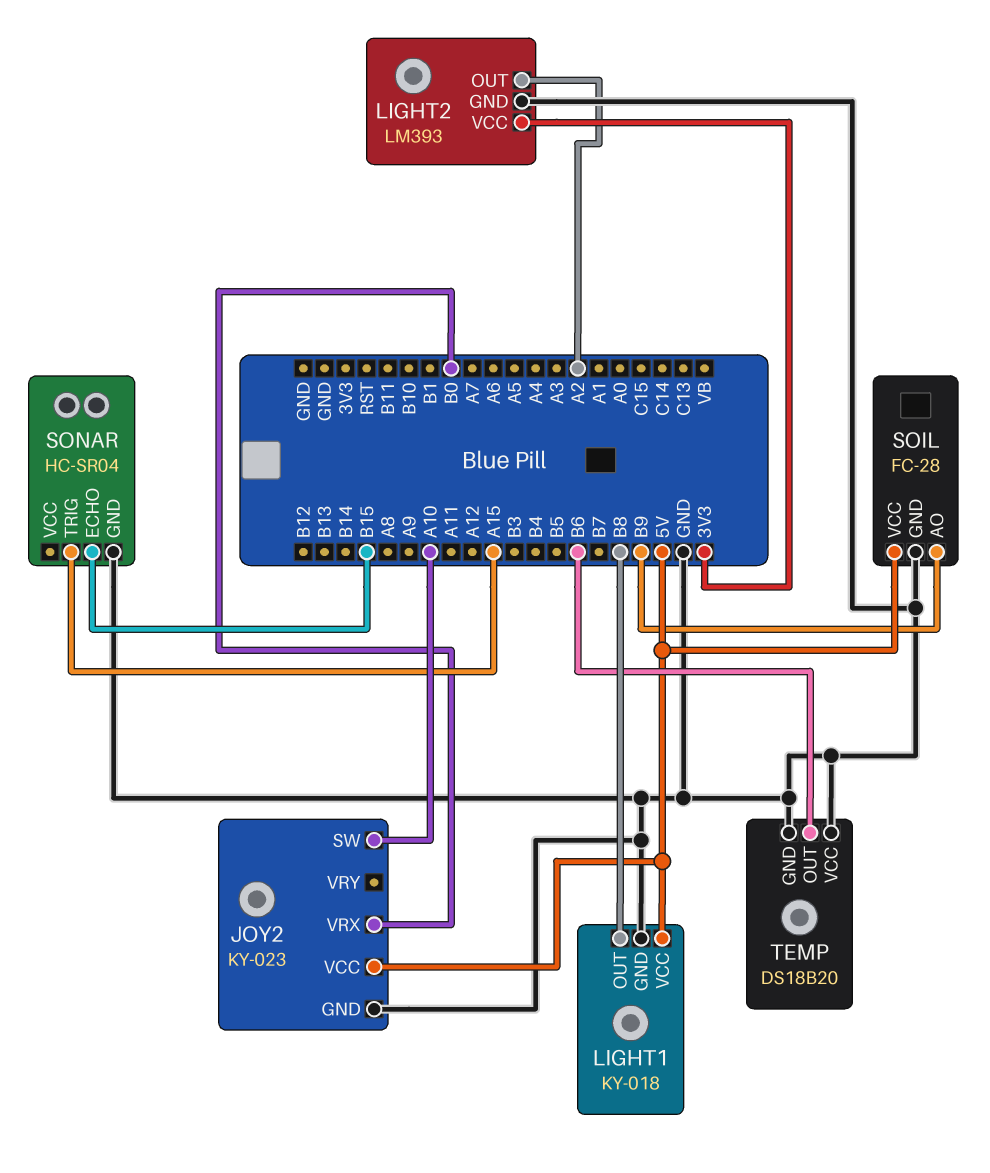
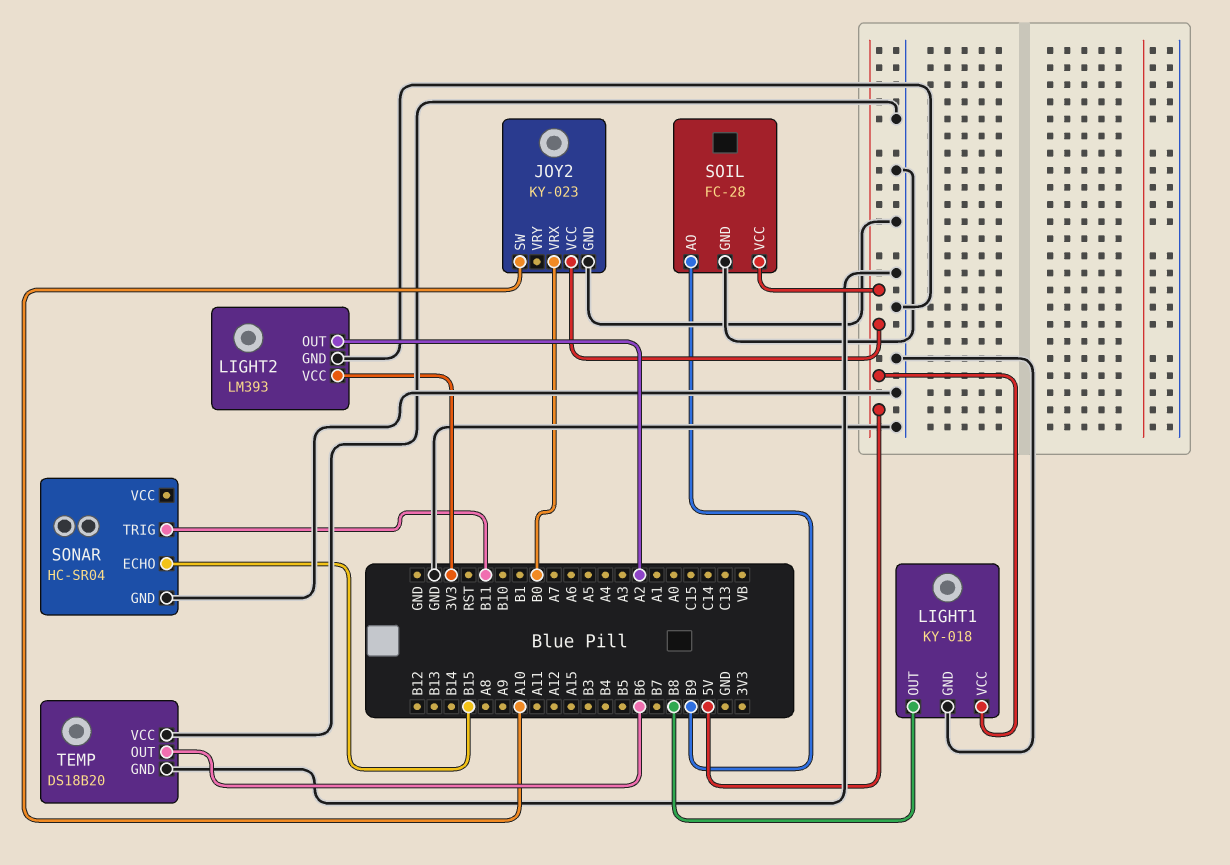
SONAR pin TRIG: A15 -> B11

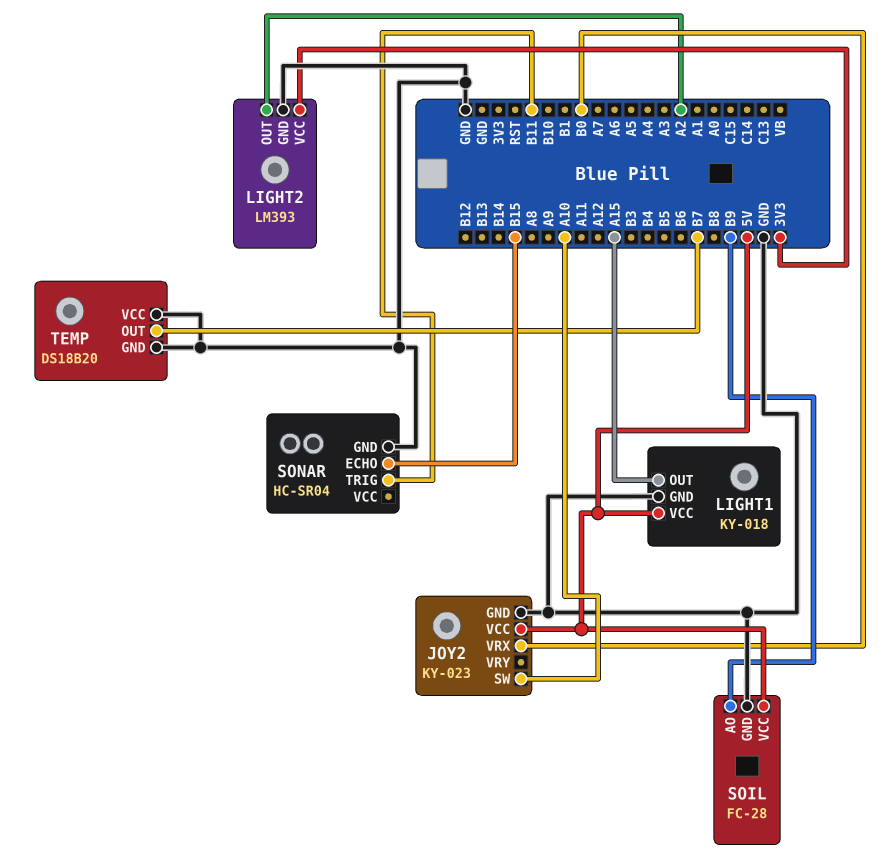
LIGHT1 pin OUT: B8 -> A15
TEMP pin OUT: B6 -> B7

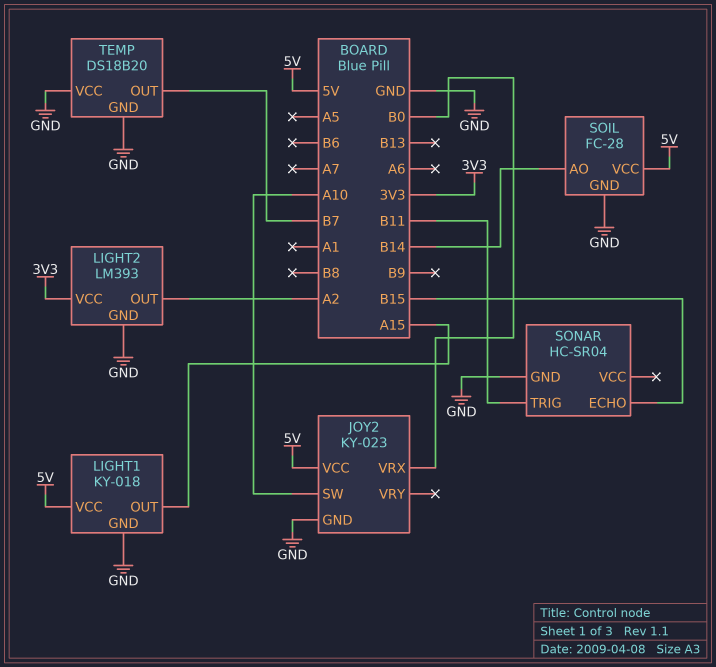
SOIL pin AO: B9 -> B14

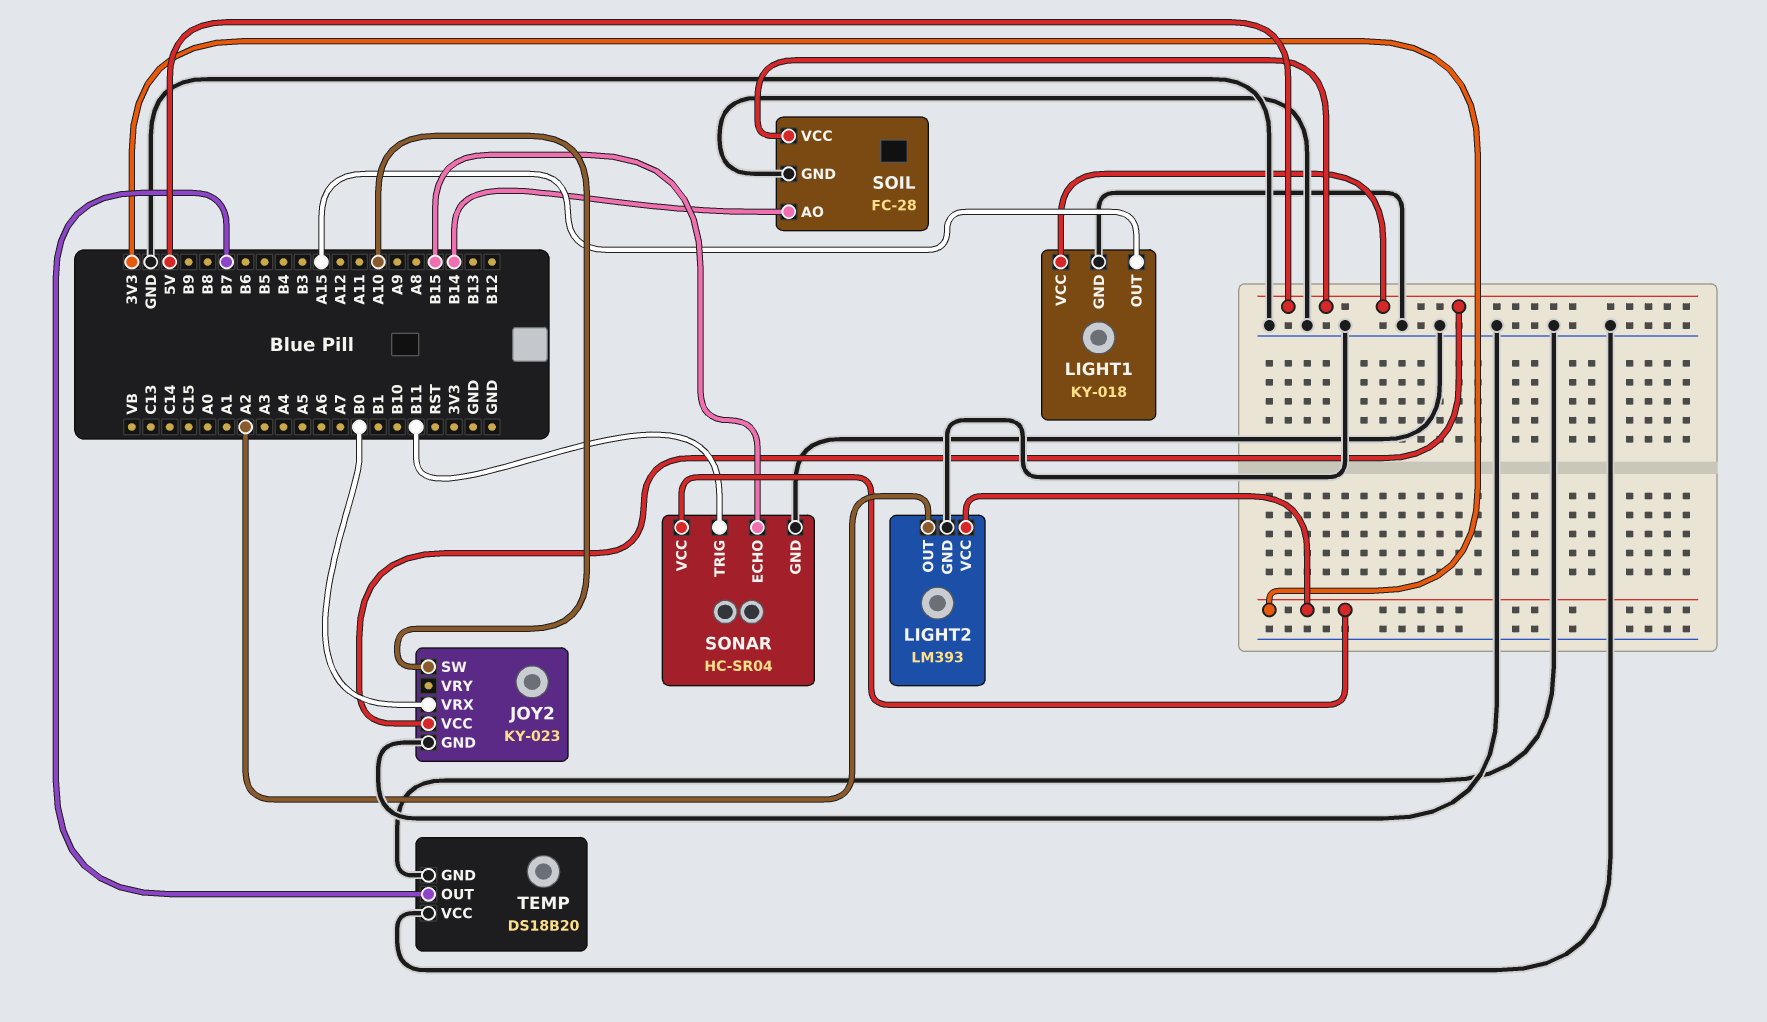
SONAR pin VCC: none -> 3V3

